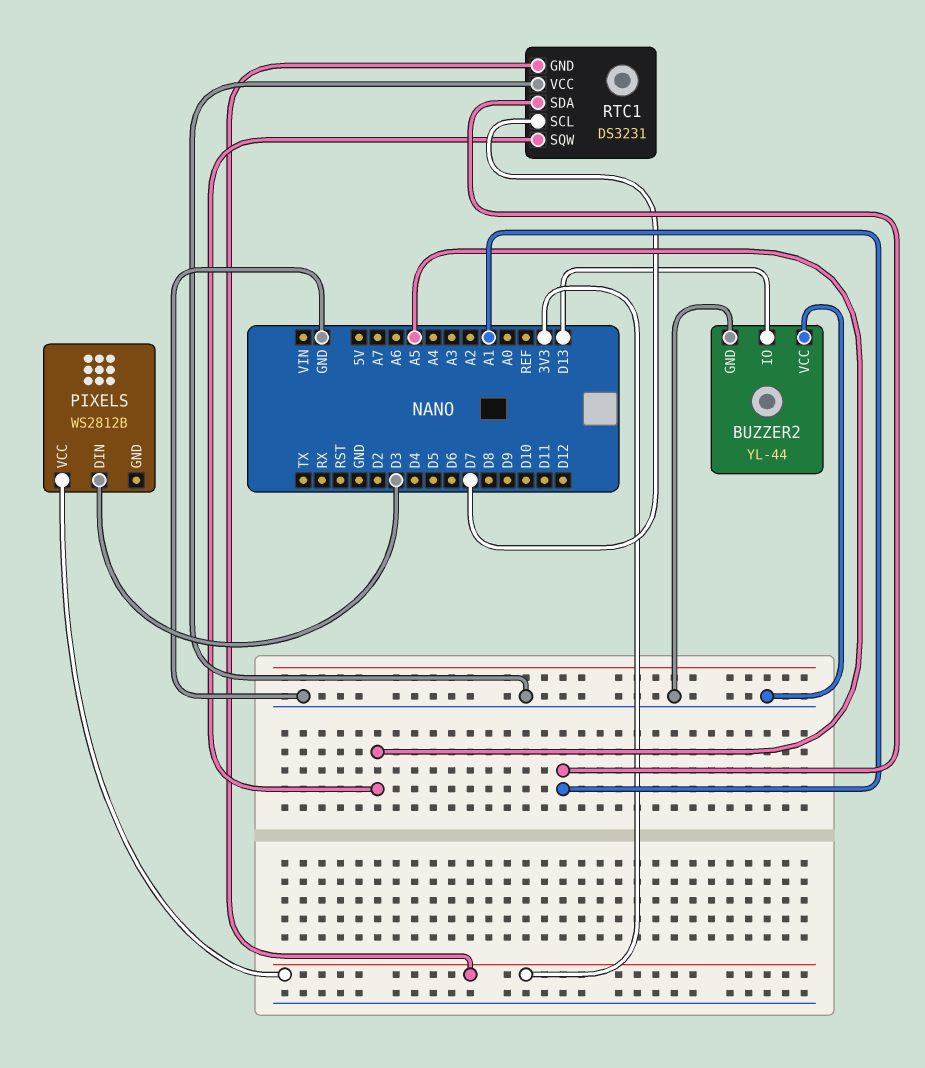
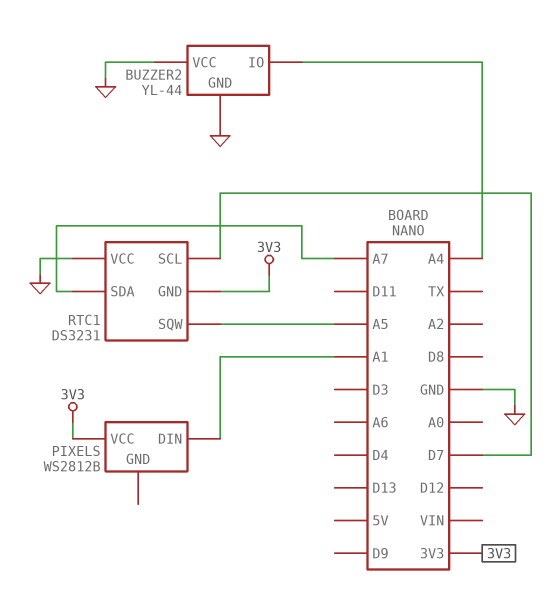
BUZZER2 pin IO: D13 -> A4
PIXELS pin DIN: D3 -> A1
RTC1 pin SDA: A1 -> A7

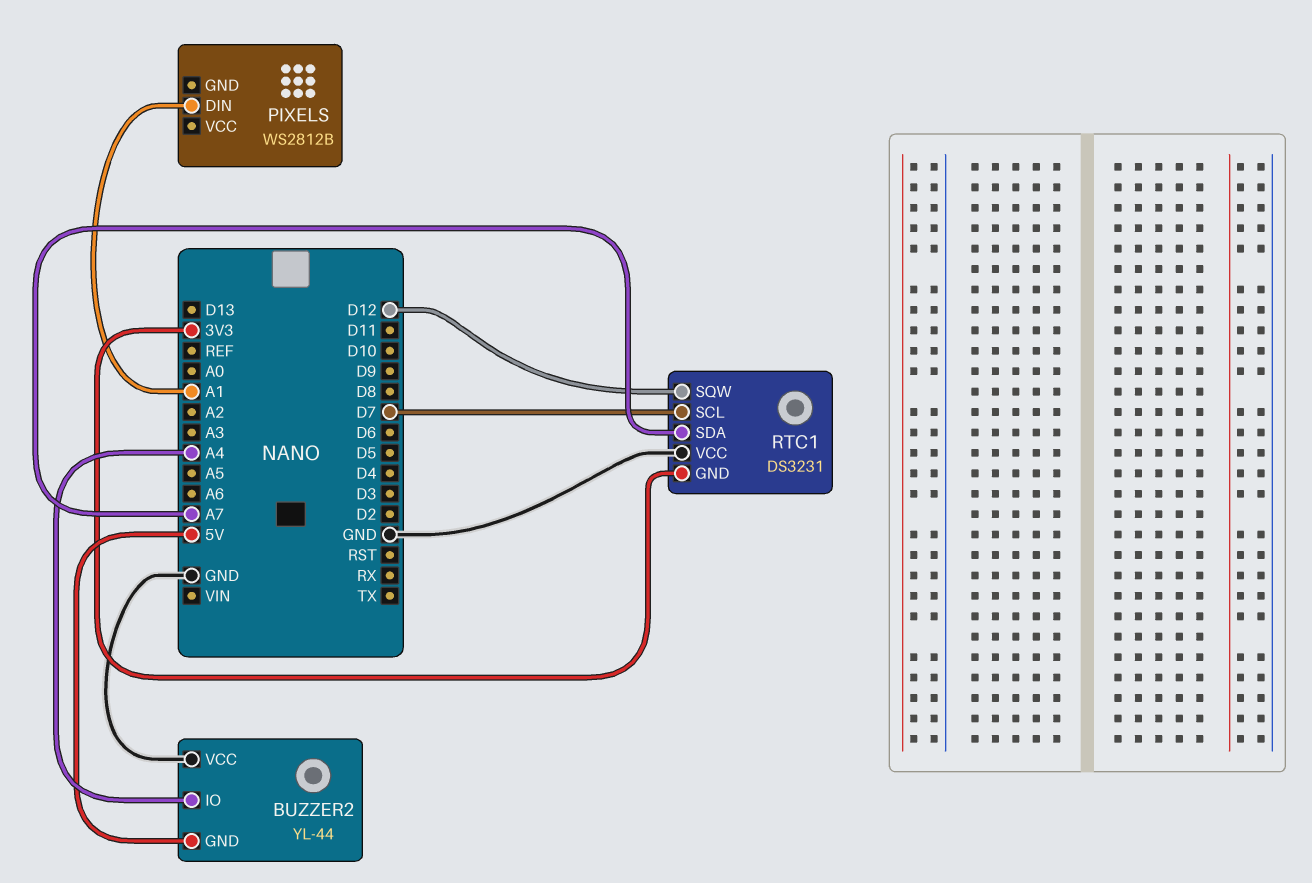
BUZZER2 pin GND: GND -> 5V
PIXELS pin VCC: 3V3 -> none
RTC1 pin SQW: A5 -> D12

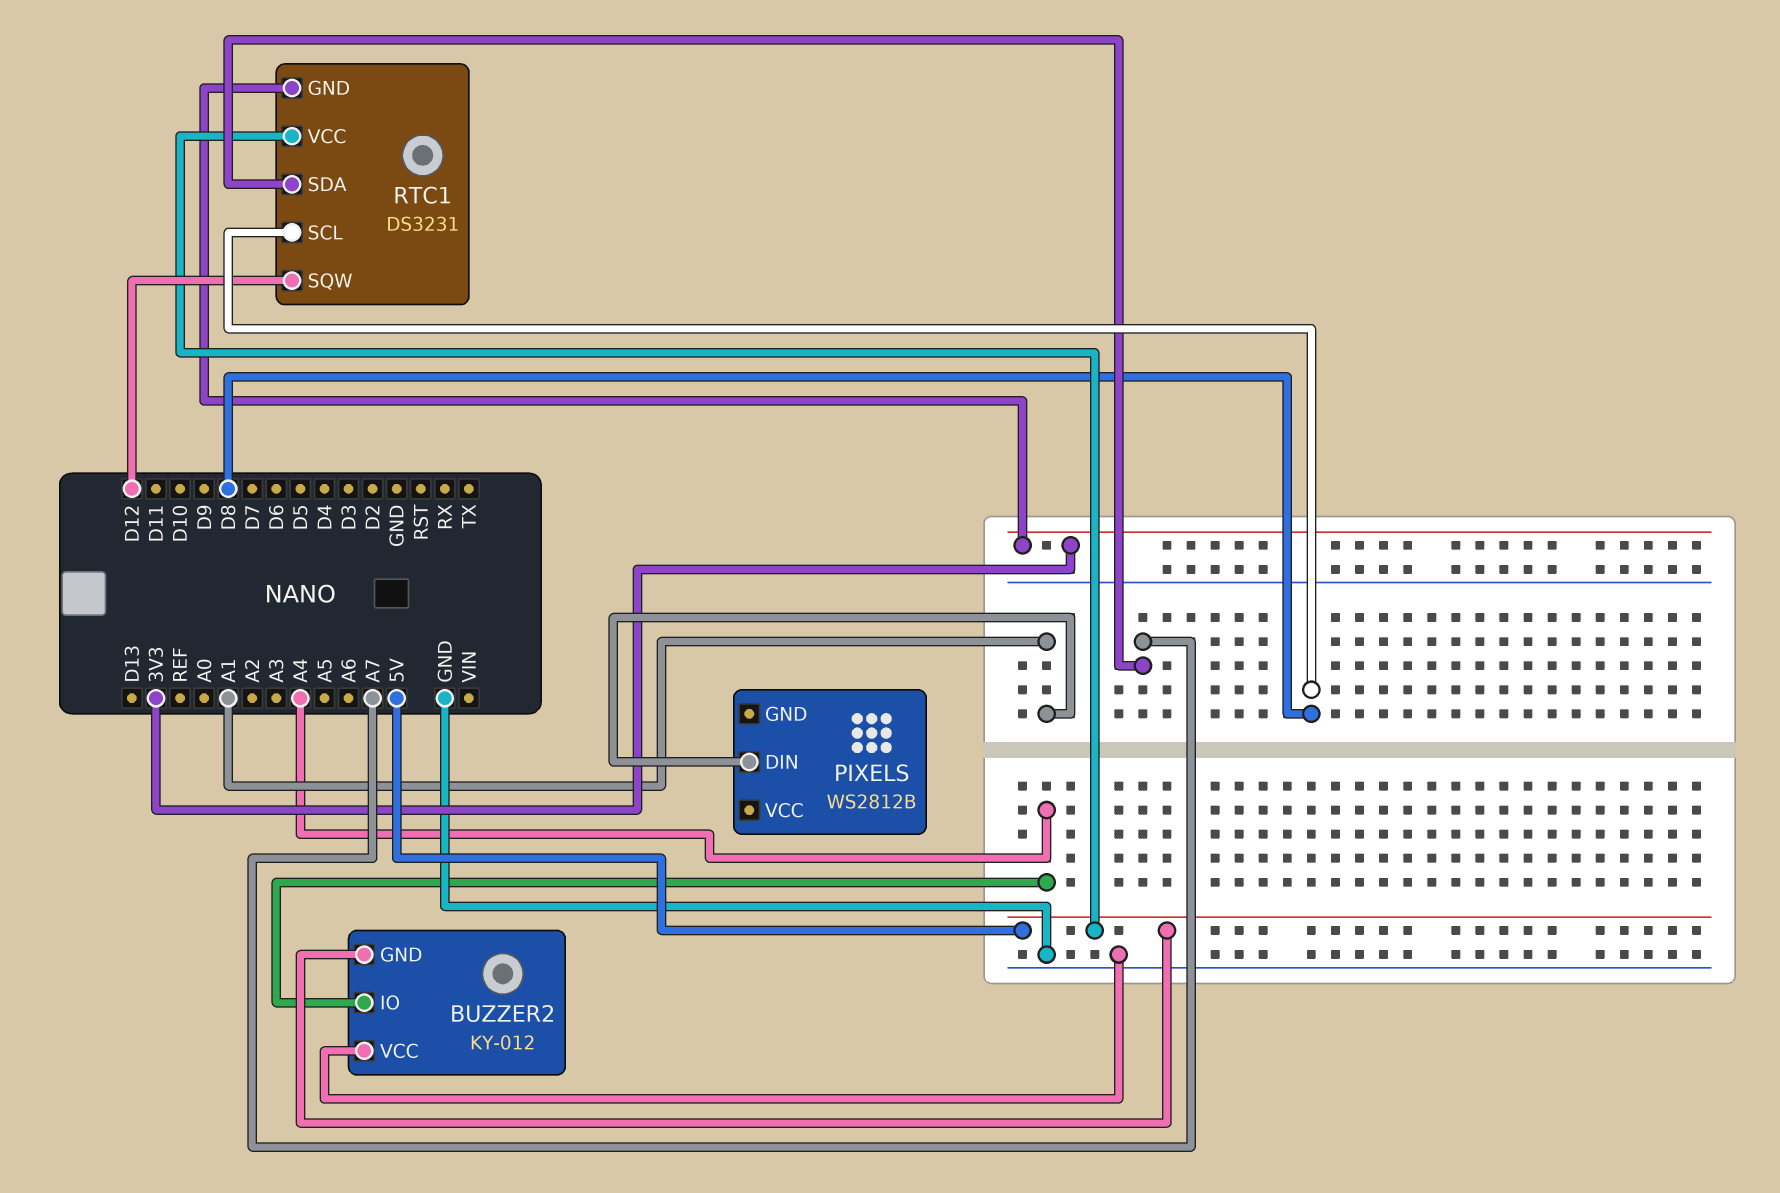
BUZZER2: YL-44 -> KY-012
RTC1 pin SCL: D7 -> D8
RTC1 pin VCC: GND -> 5V

